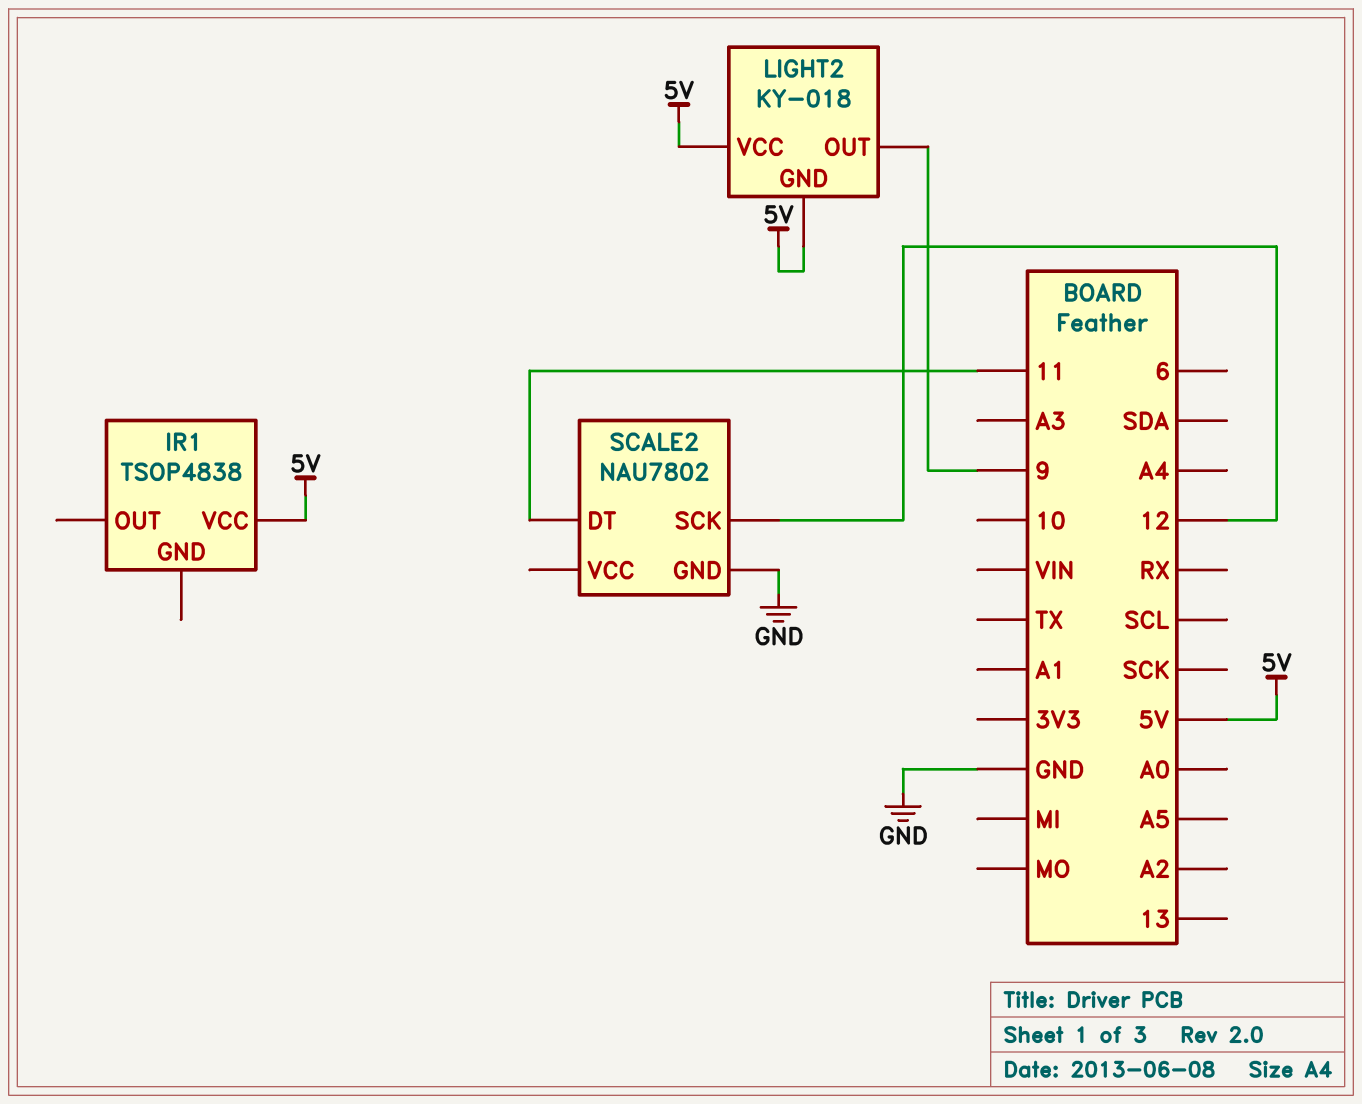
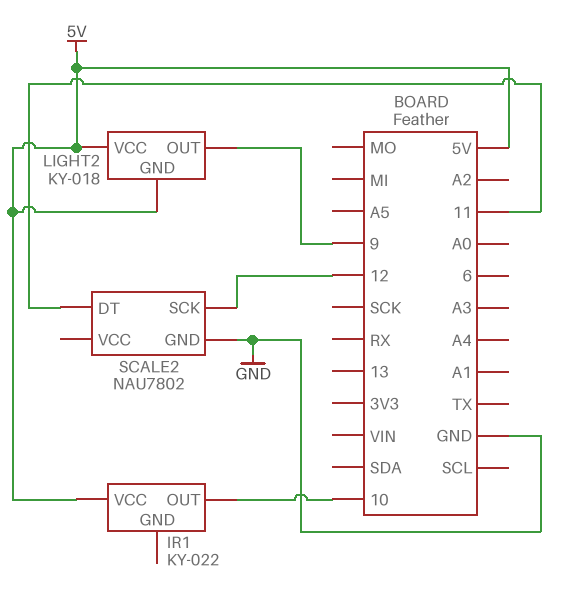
IR1: TSOP4838 -> KY-022
IR1 pin OUT: none -> 10

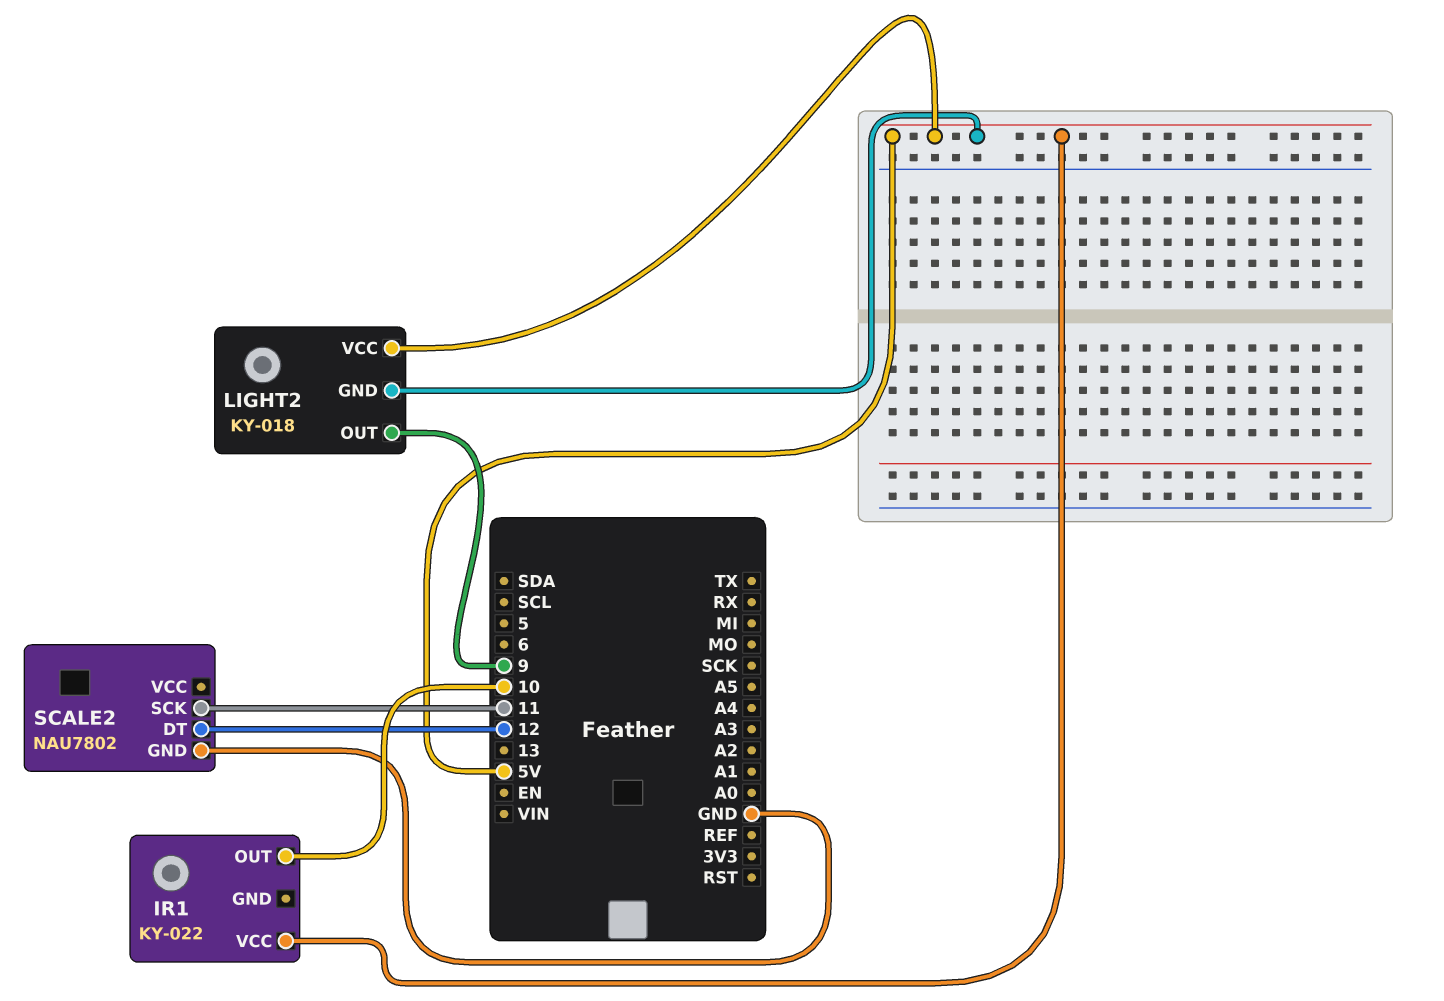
SCALE2 pin DT: 11 -> 12
SCALE2 pin SCK: 12 -> 11

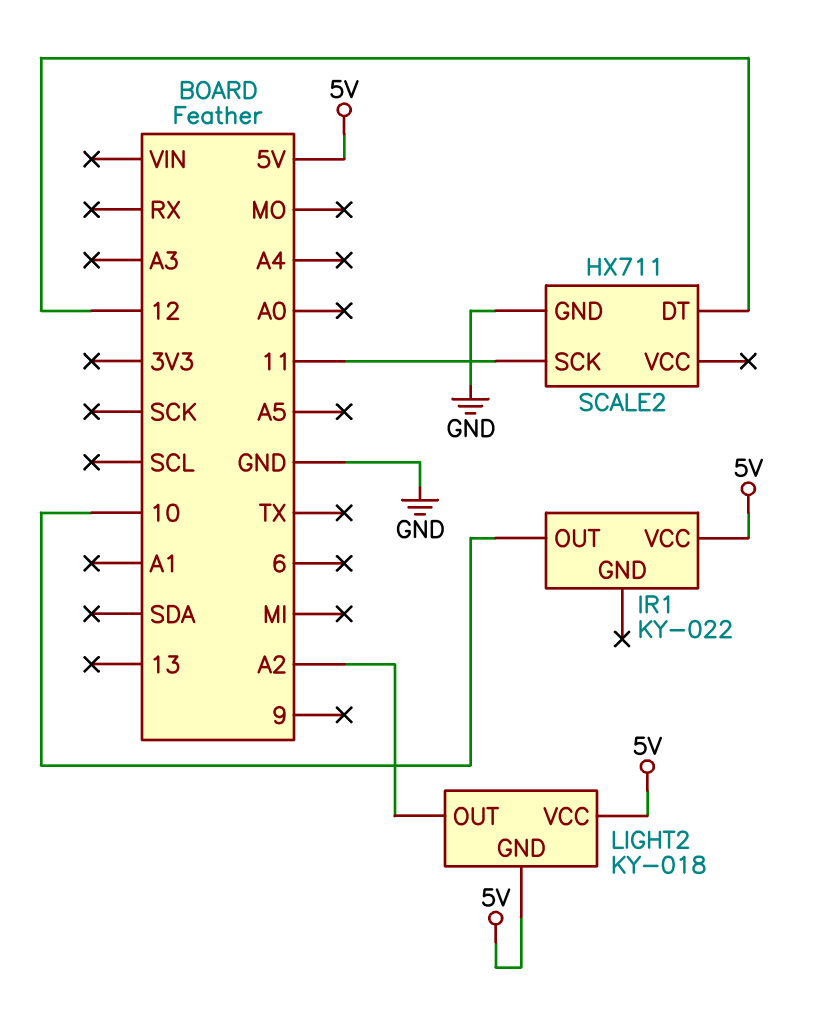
LIGHT2 pin OUT: 9 -> A2
SCALE2: NAU7802 -> HX711

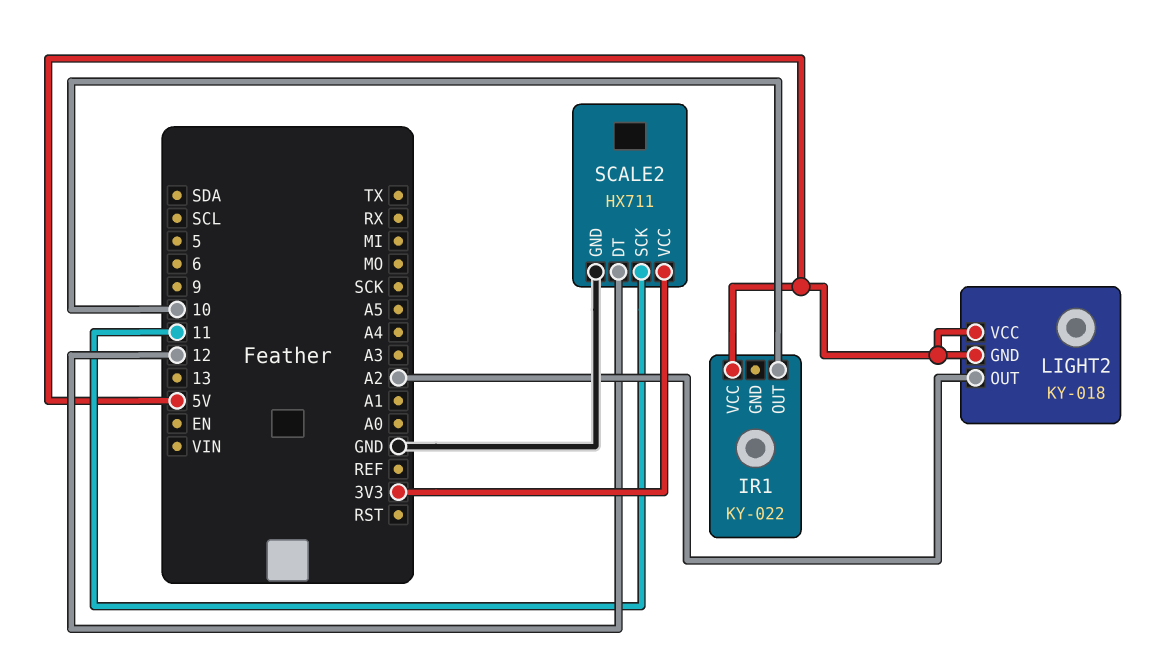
SCALE2 pin VCC: none -> 3V3

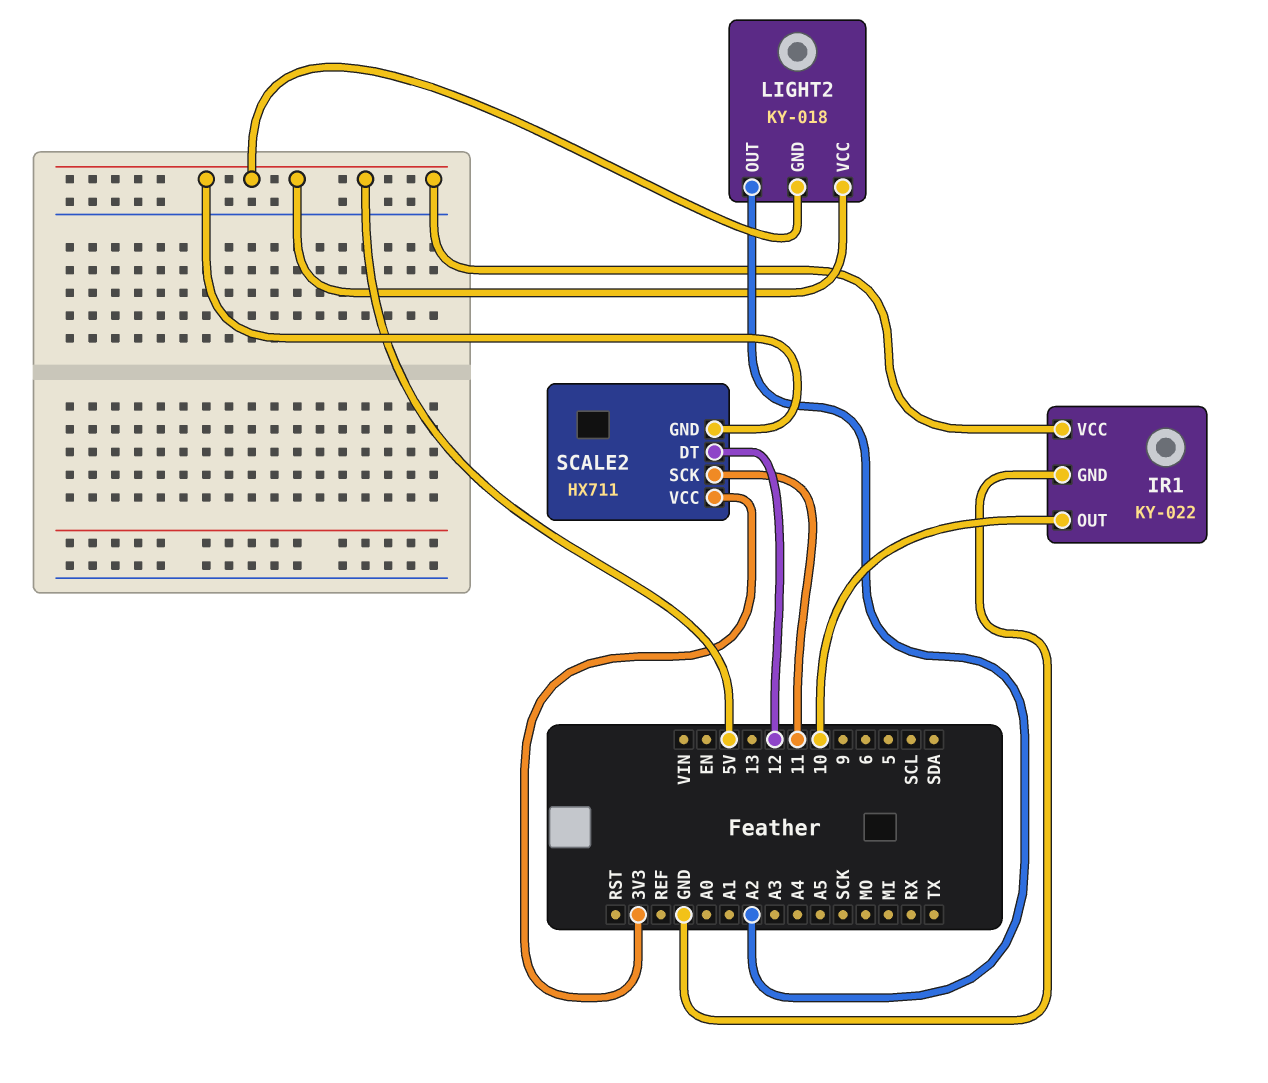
IR1 pin GND: none -> GND
SCALE2 pin GND: GND -> 5V

